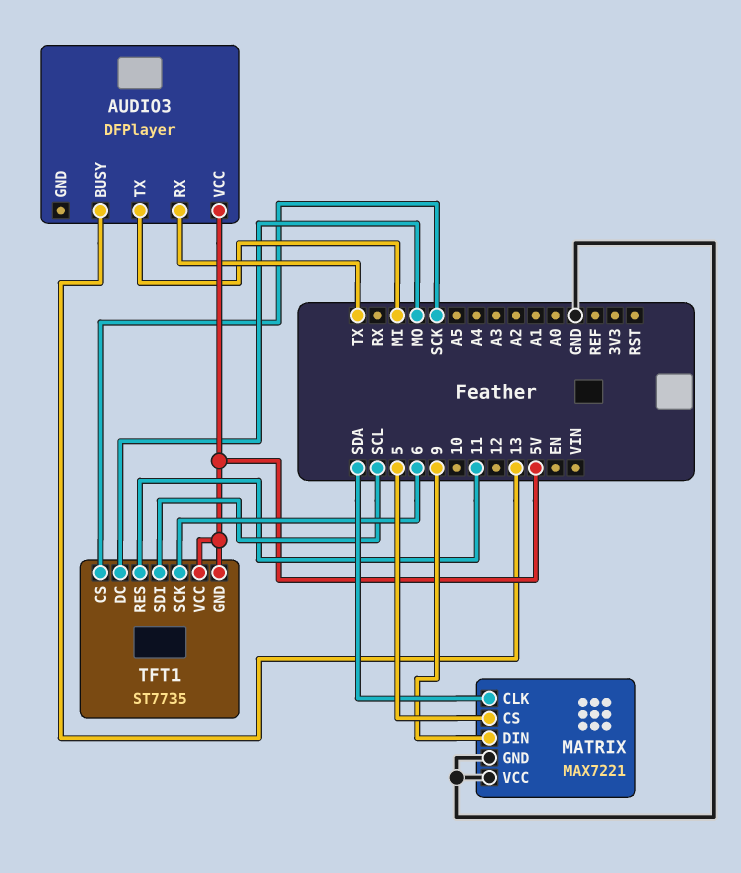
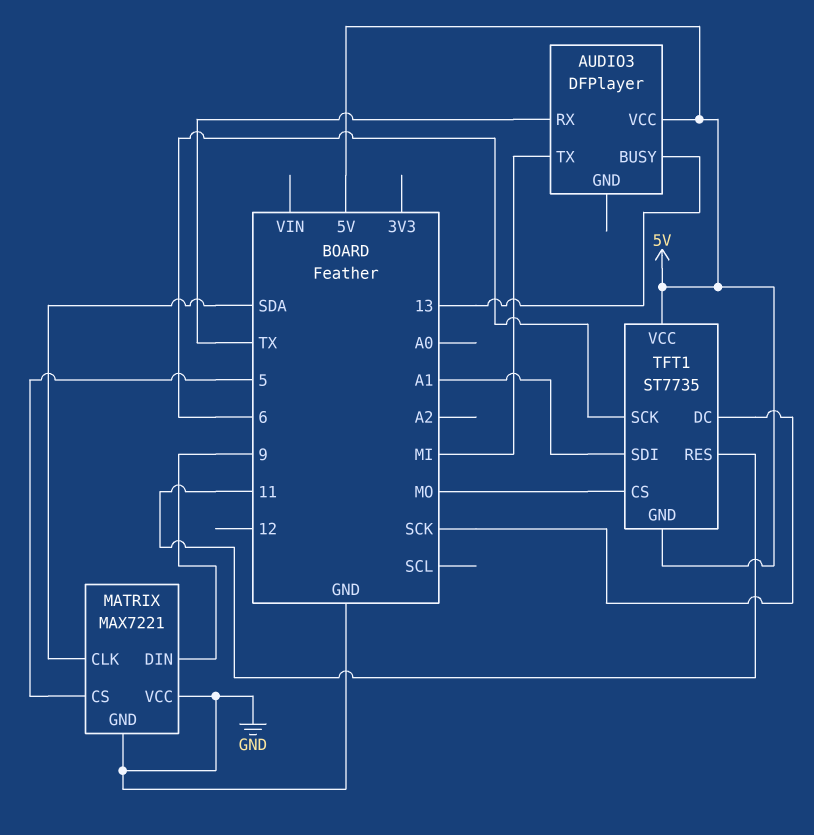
TFT1 pin CS: SCK -> MO
TFT1 pin DC: MO -> SCK
TFT1 pin SDI: SCL -> A1

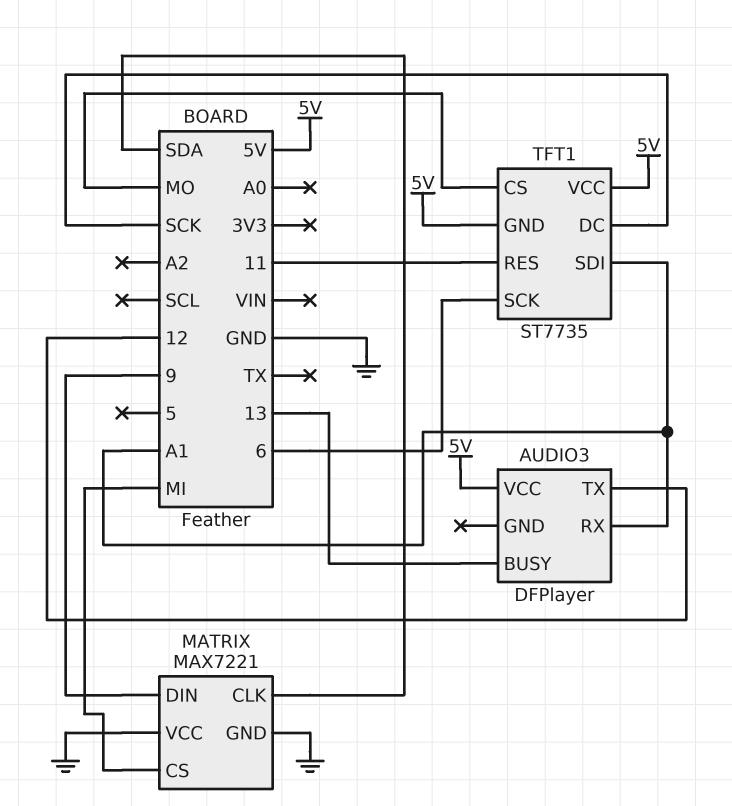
AUDIO3 pin RX: TX -> A1
AUDIO3 pin TX: MI -> 12
MATRIX pin CS: 5 -> MI

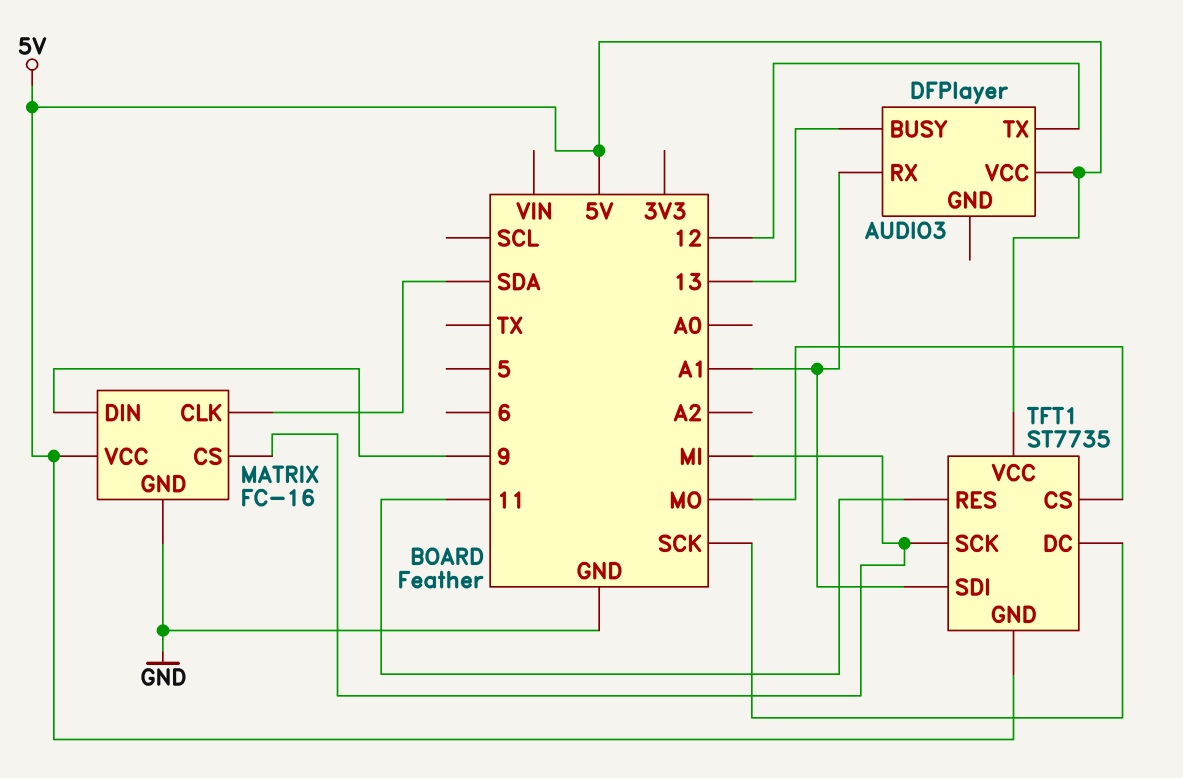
MATRIX: MAX7221 -> FC-16
MATRIX pin VCC: GND -> 5V
TFT1 pin SCK: 6 -> MI

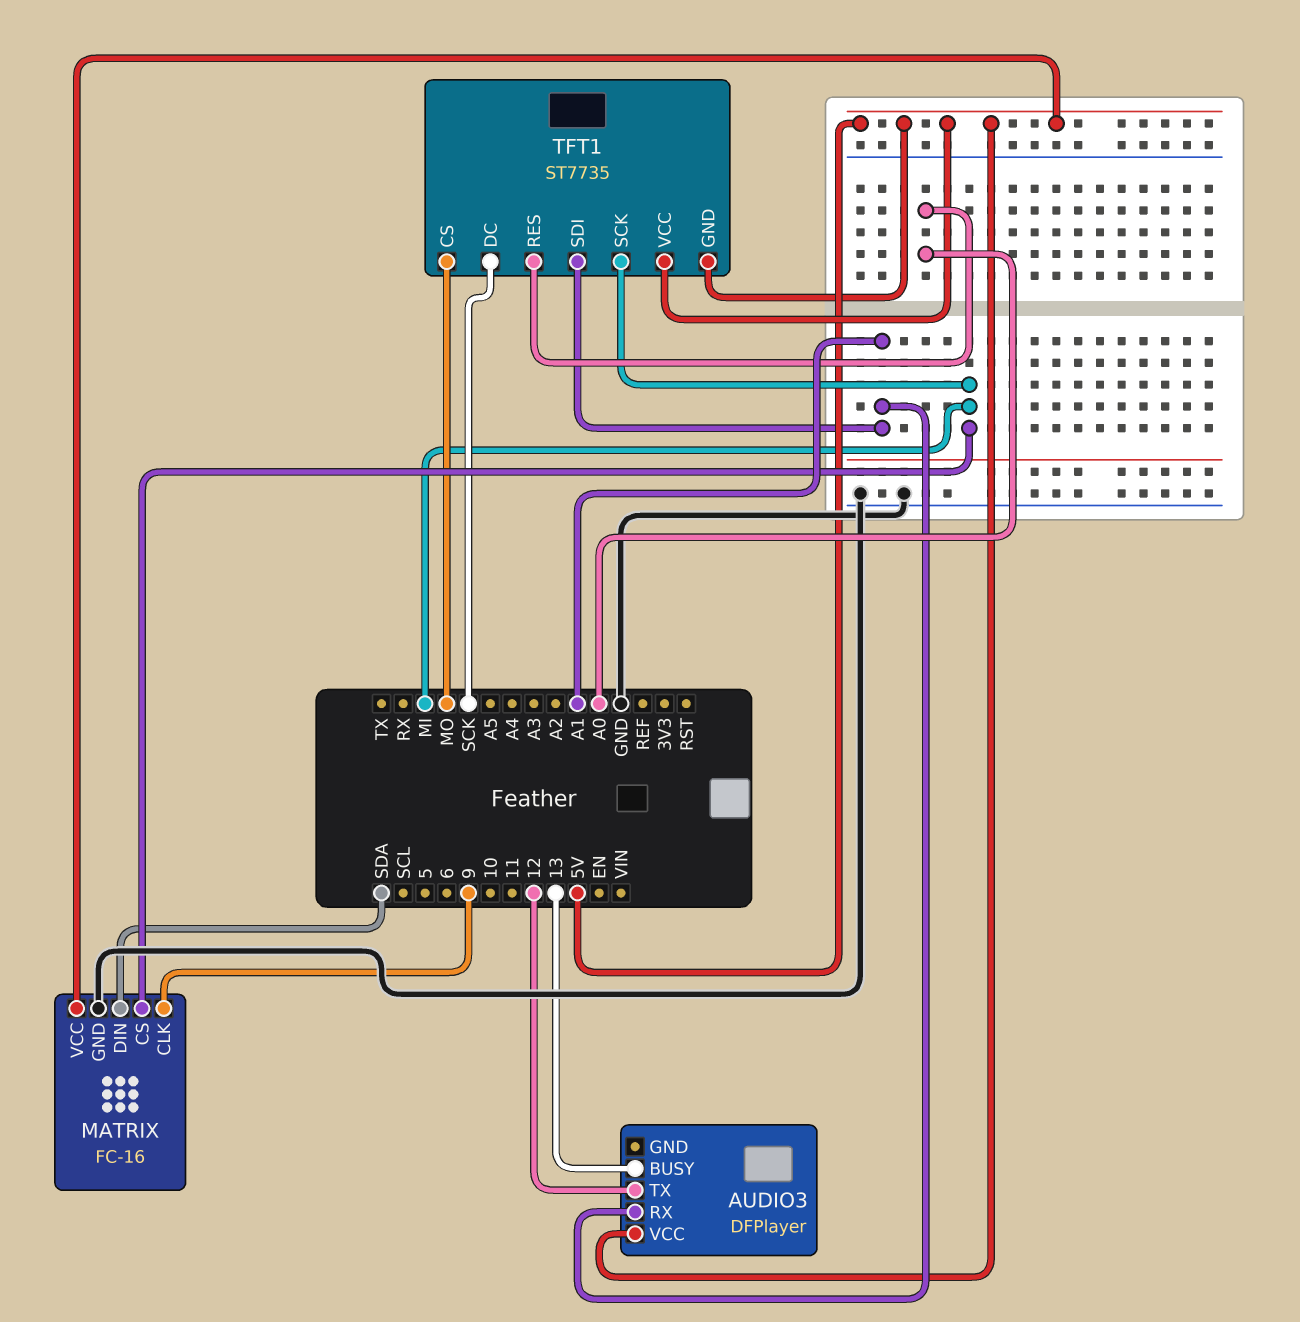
MATRIX pin CLK: SDA -> 9
MATRIX pin DIN: 9 -> SDA
TFT1 pin RES: 11 -> A0

